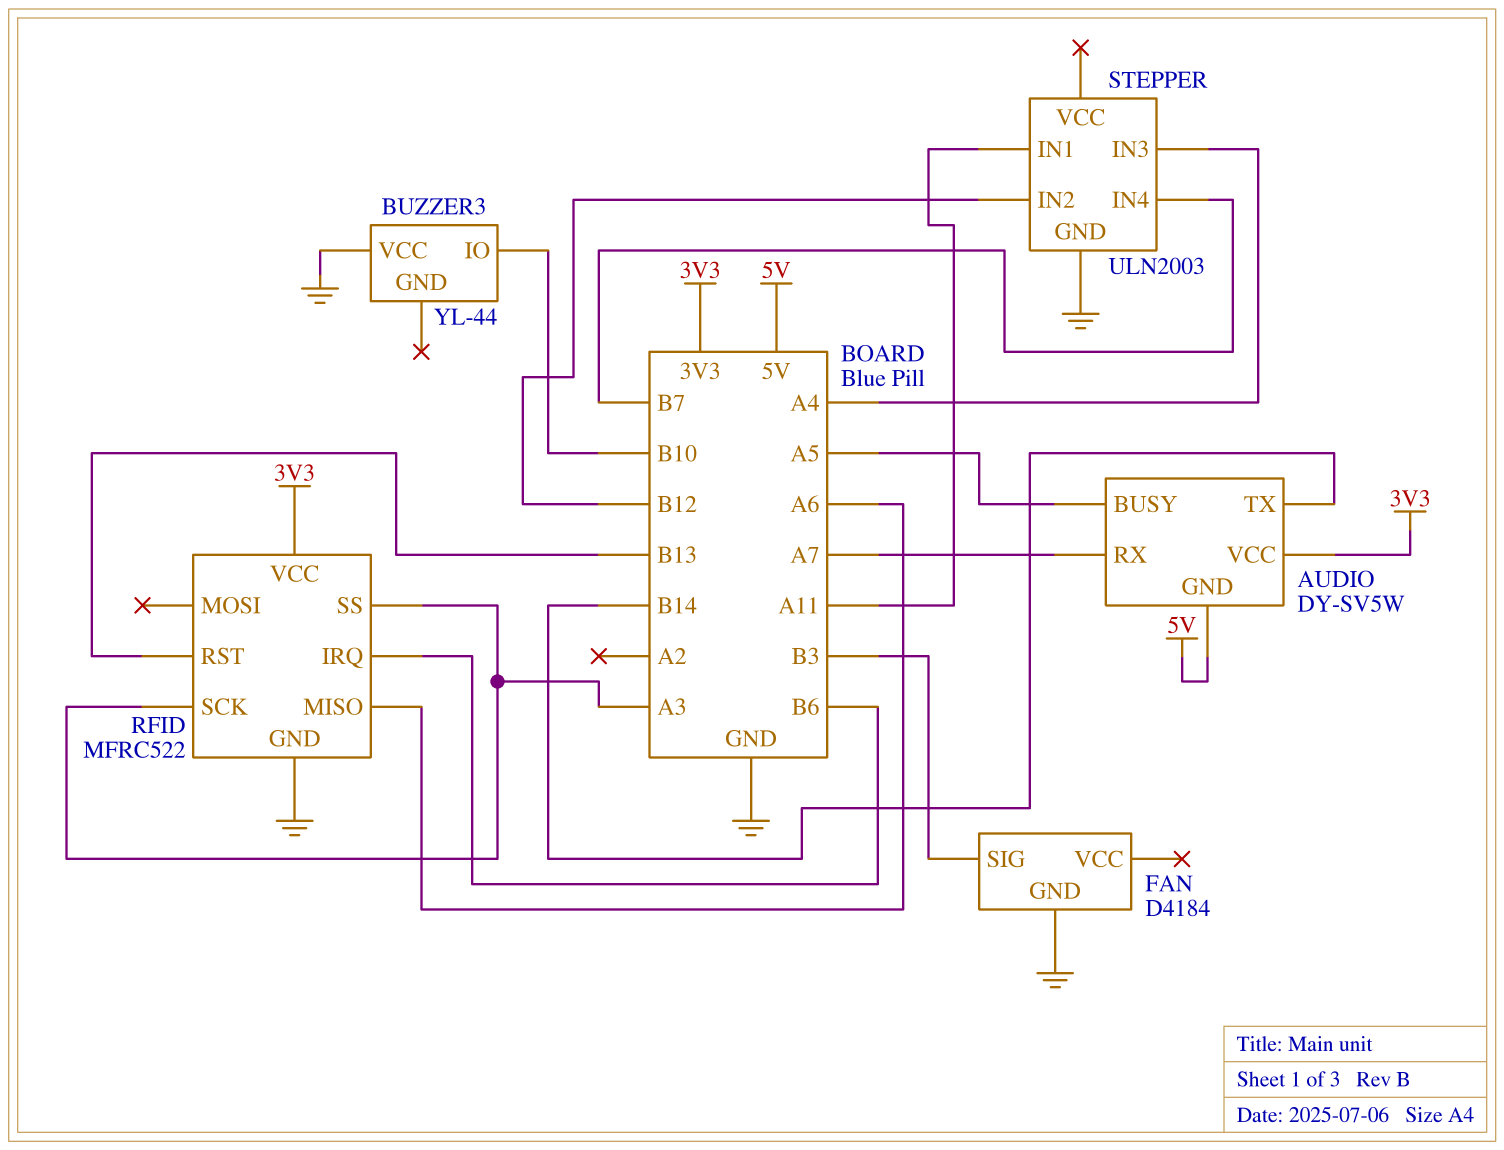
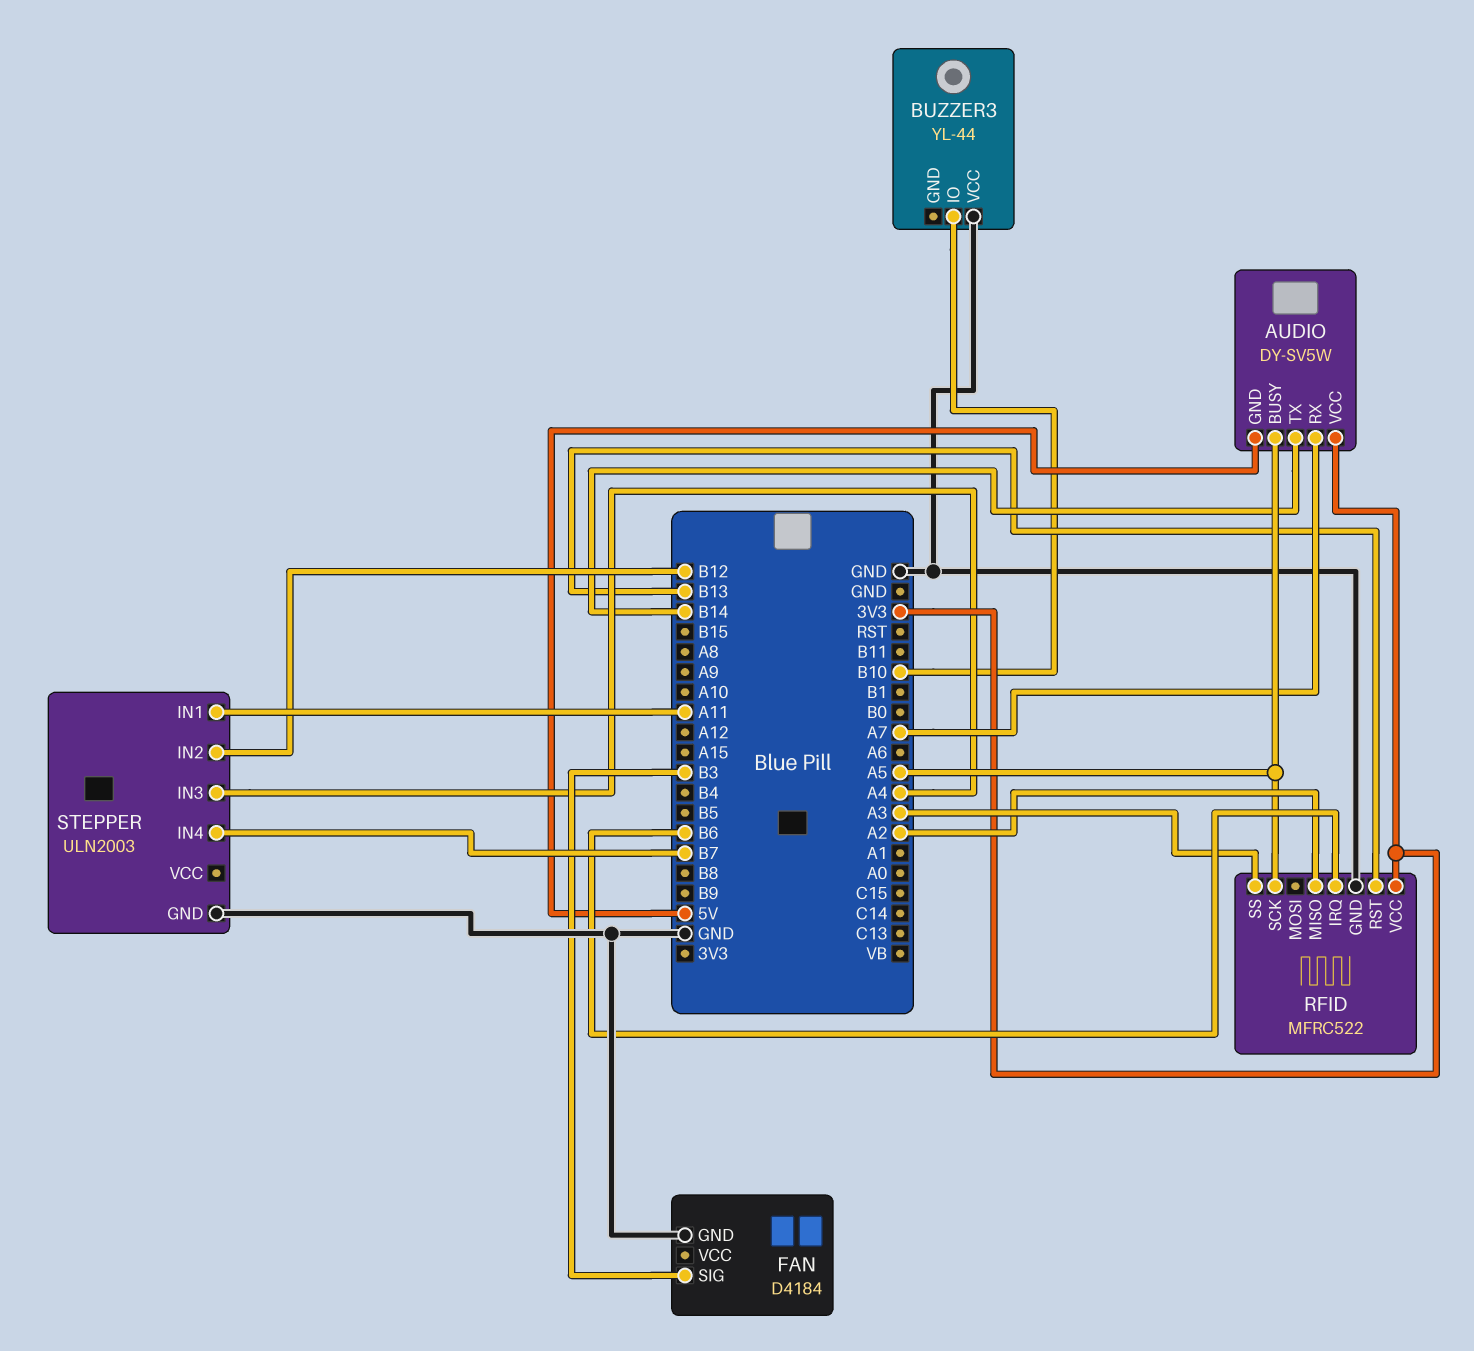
RFID pin MISO: A6 -> A2
RFID pin SCK: A3 -> A5

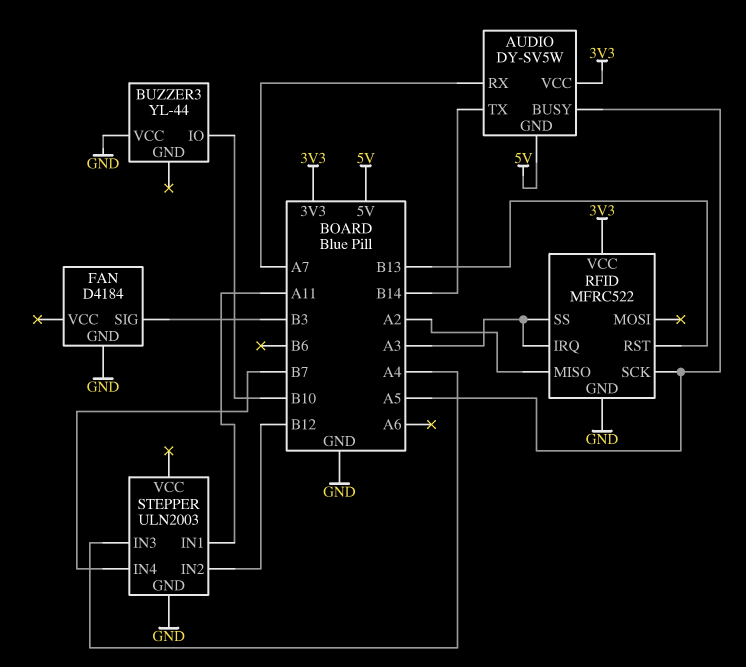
RFID pin IRQ: B6 -> A3

